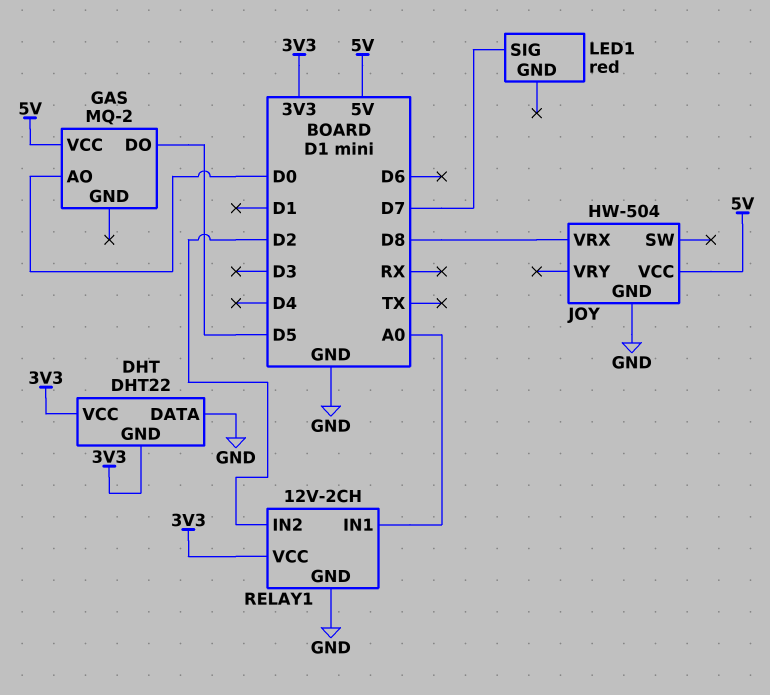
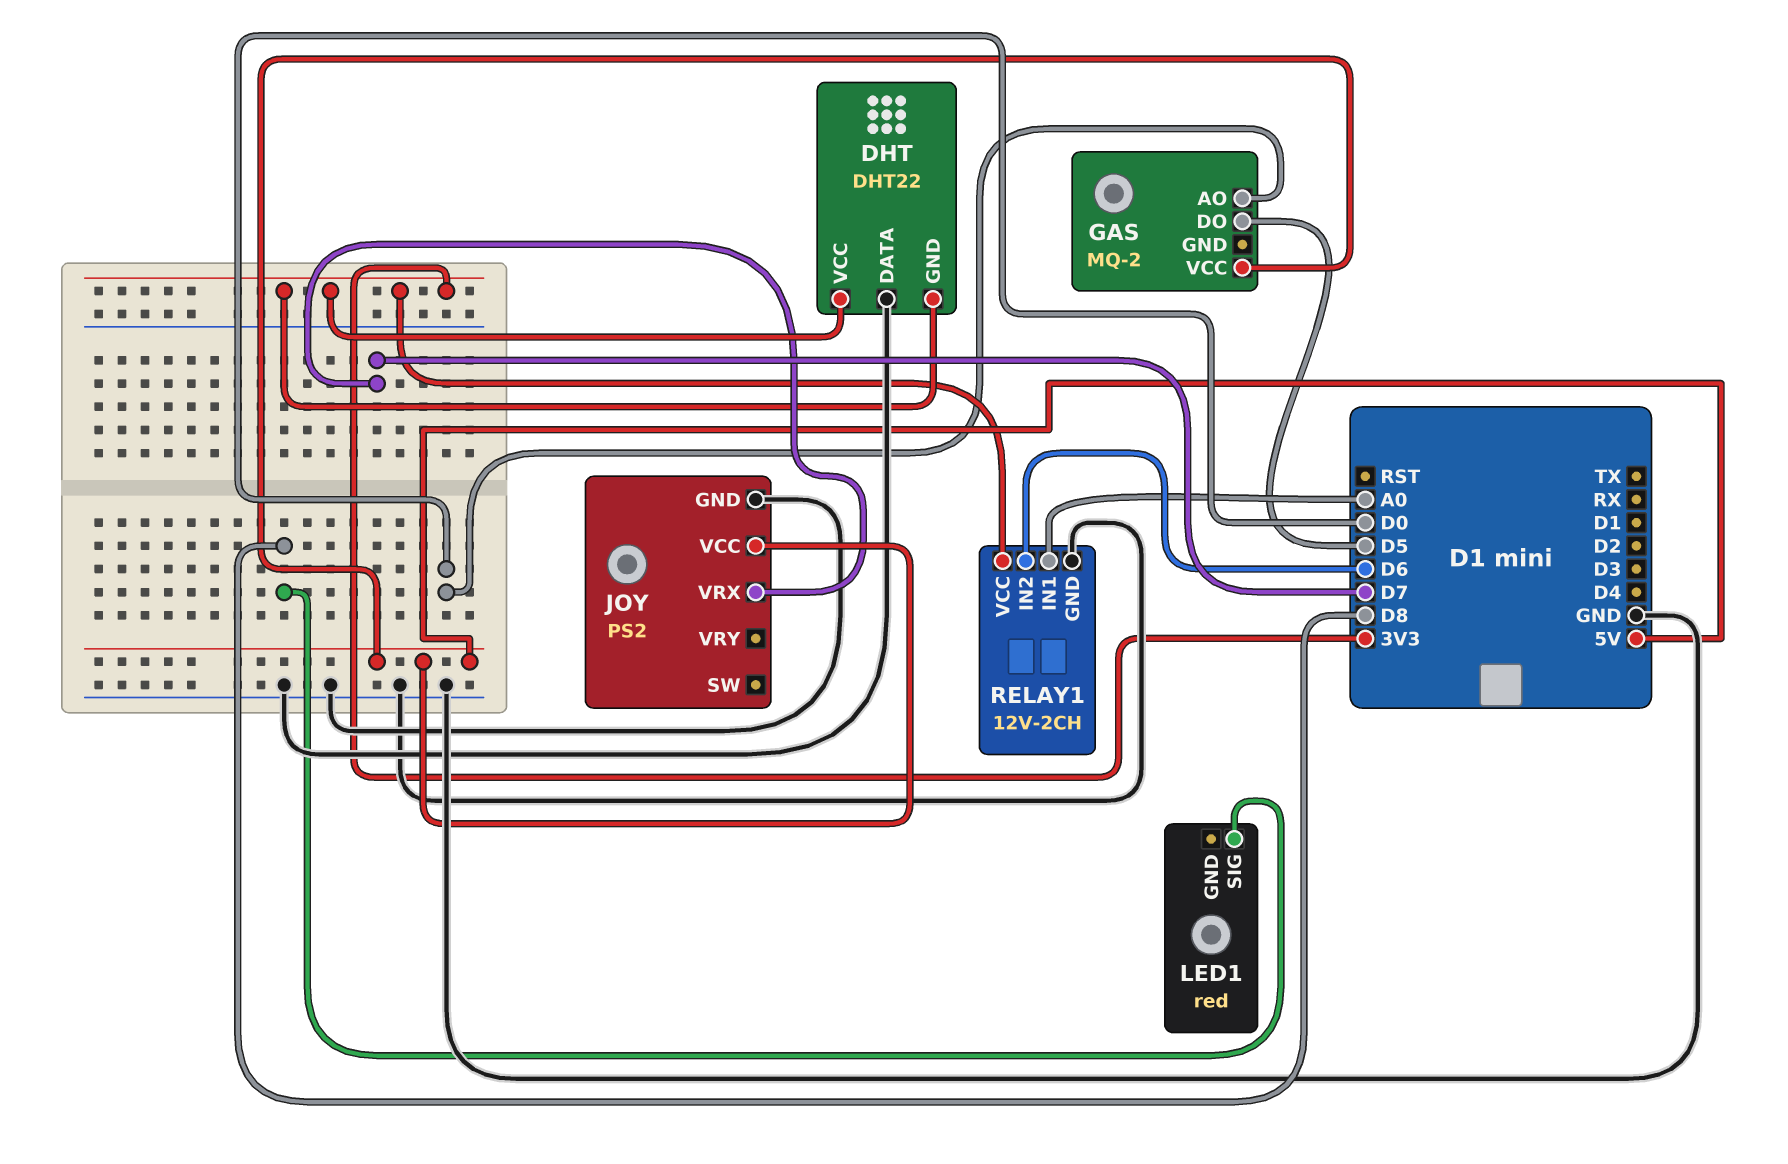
JOY: HW-504 -> PS2
JOY pin VRX: D8 -> D7
LED1 pin SIG: D7 -> D8
RELAY1 pin IN2: D2 -> D6

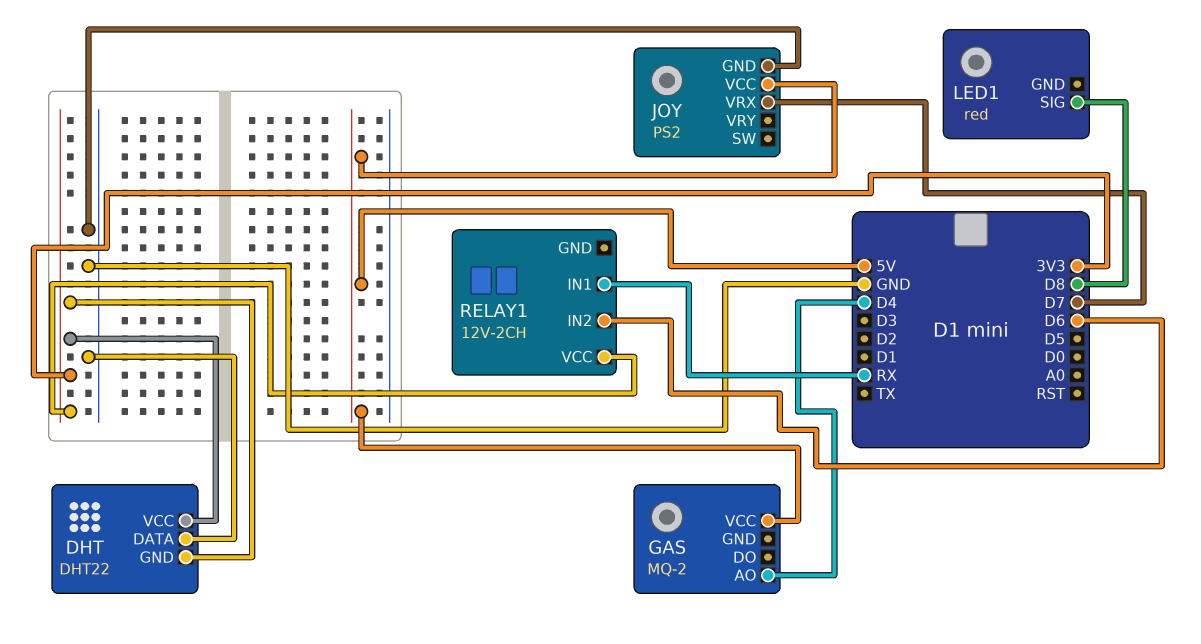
GAS pin AO: D0 -> D4
GAS pin DO: D5 -> none
RELAY1 pin GND: GND -> none
RELAY1 pin IN1: A0 -> RX

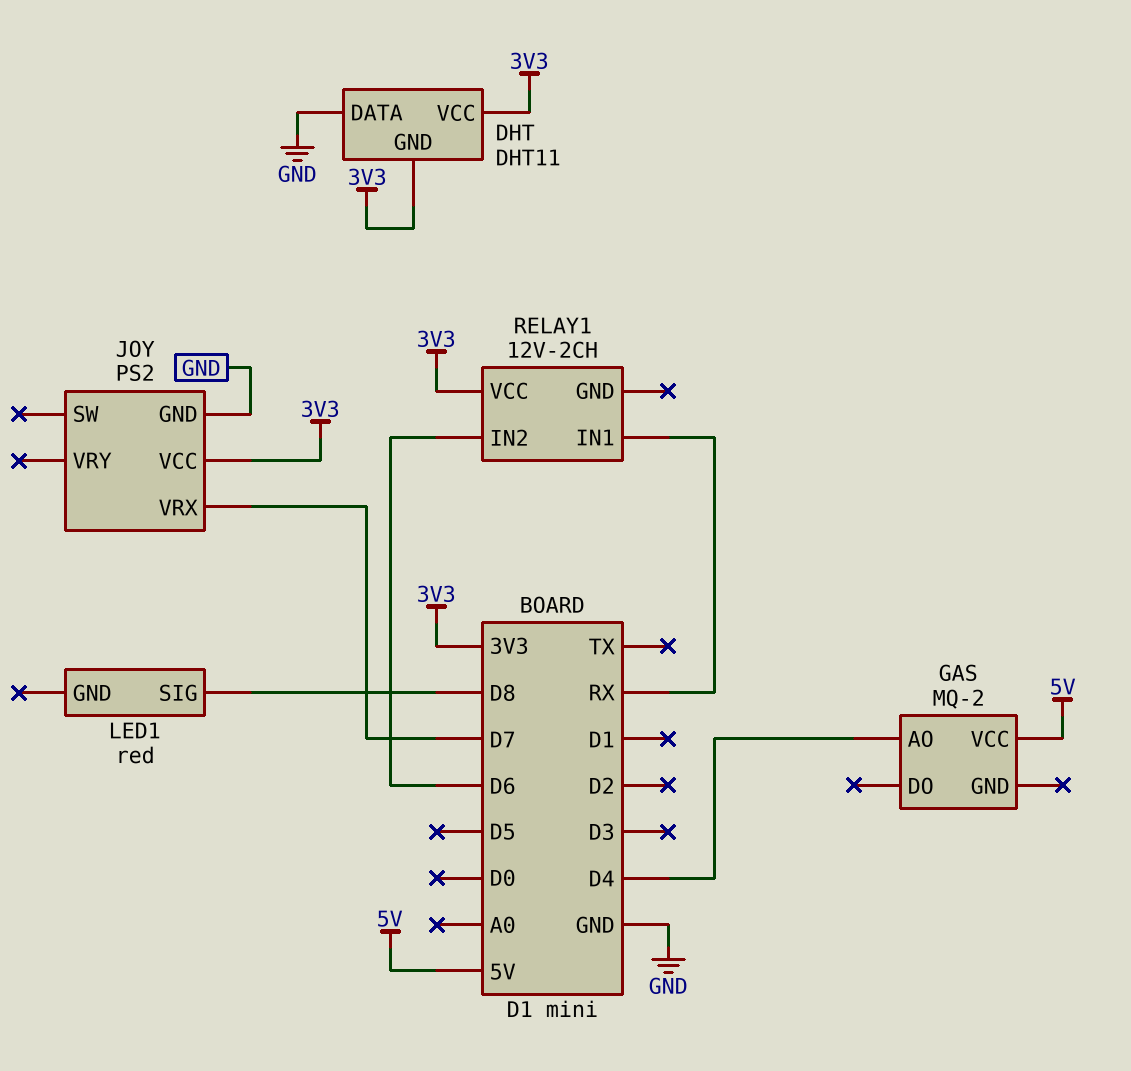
DHT: DHT22 -> DHT11
JOY pin VCC: 5V -> 3V3

